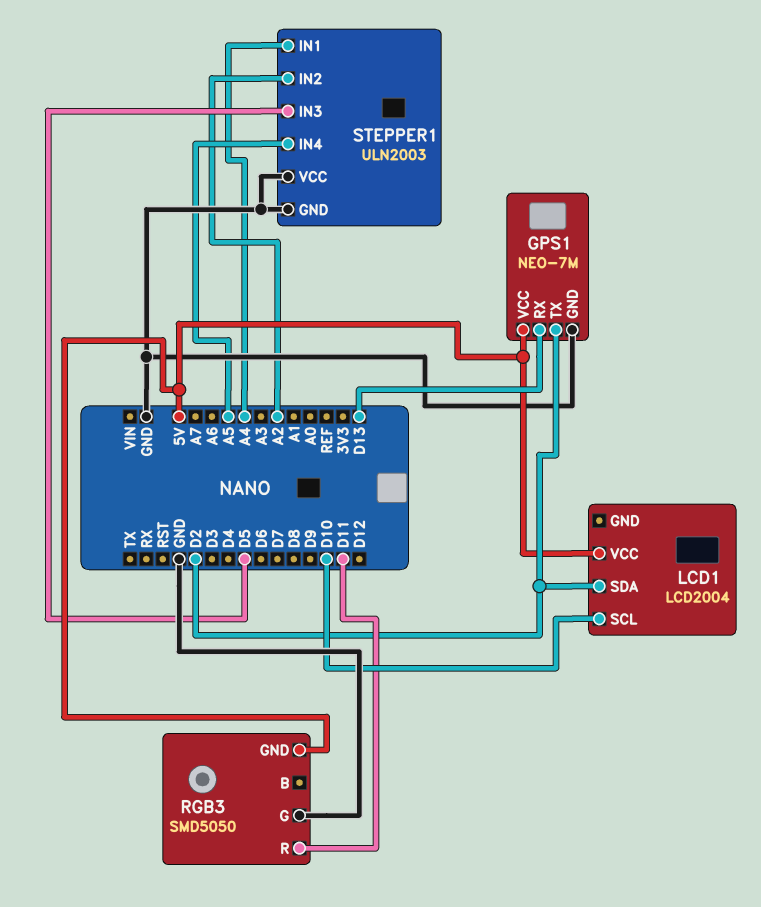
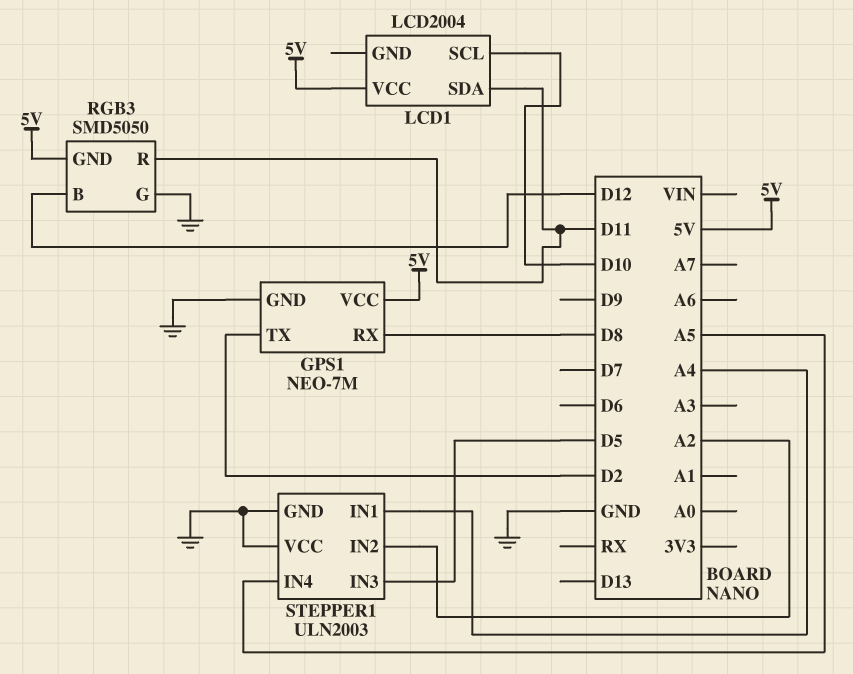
GPS1 pin RX: D13 -> D8
LCD1 pin SDA: D2 -> D11
RGB3 pin B: none -> D12

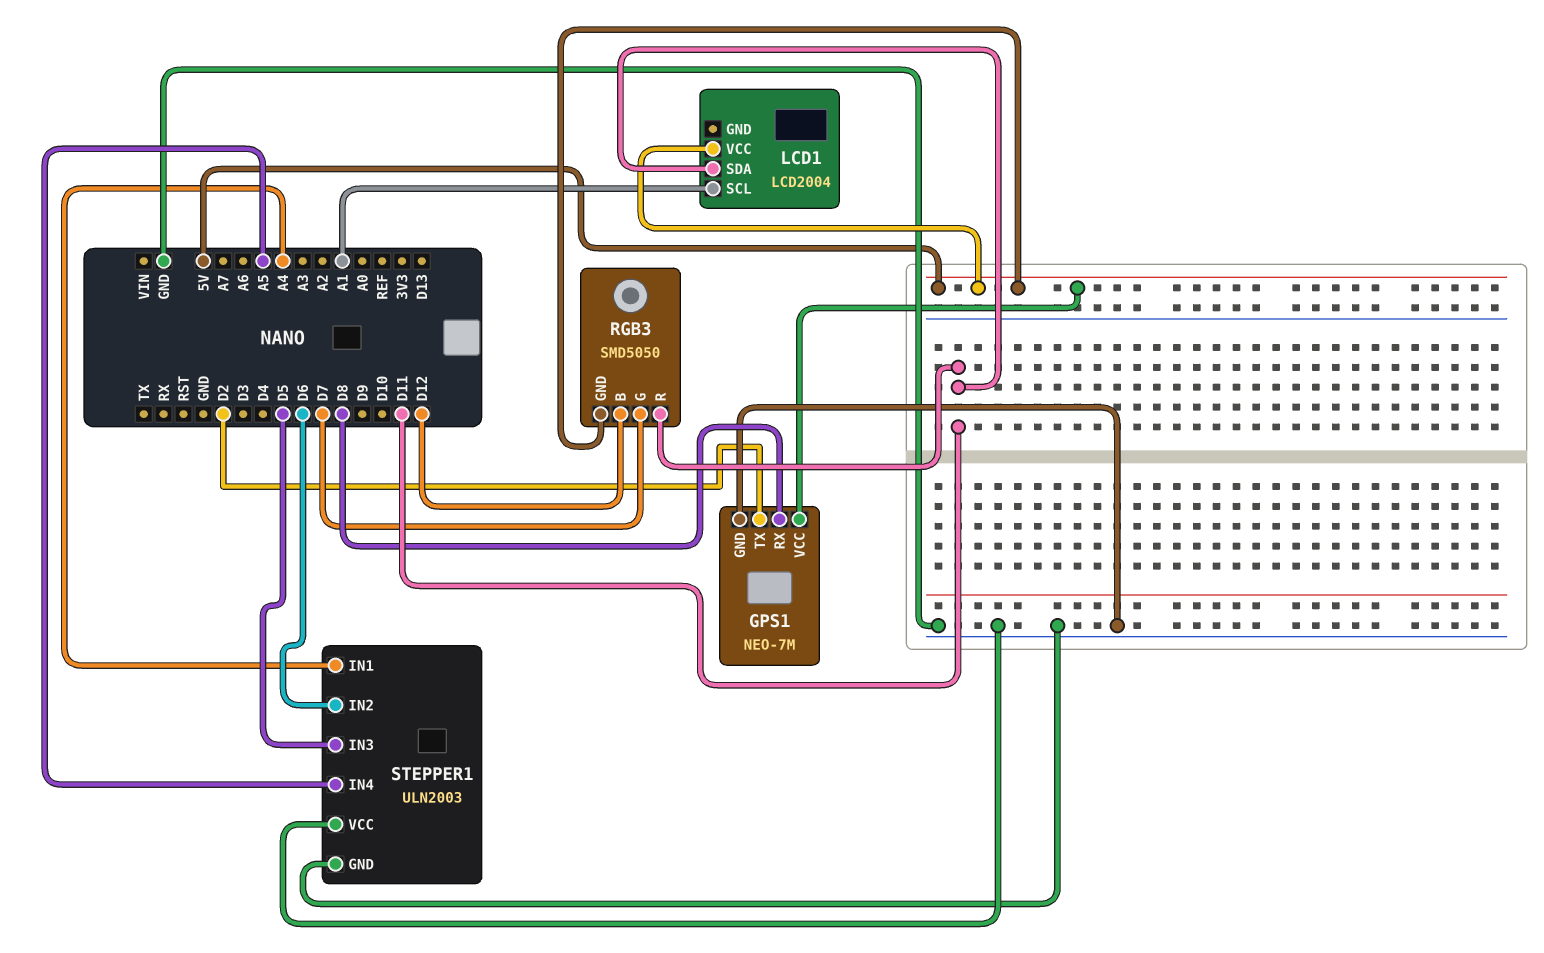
LCD1 pin SCL: D10 -> A1
RGB3 pin G: GND -> D7
STEPPER1 pin IN2: A2 -> D6

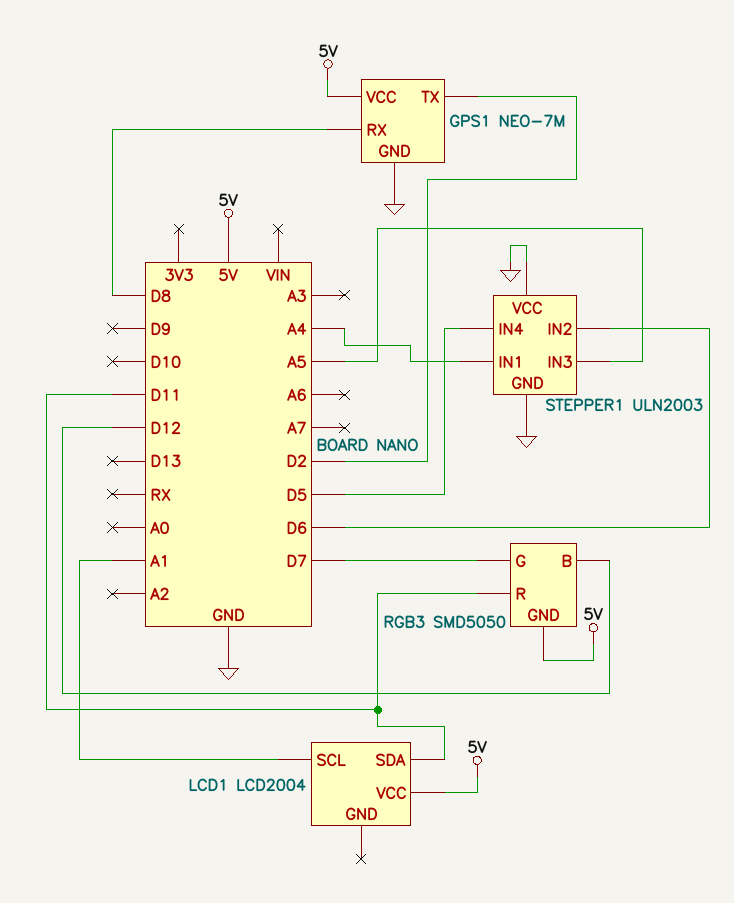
STEPPER1 pin IN3: D5 -> A5
STEPPER1 pin IN4: A5 -> D5

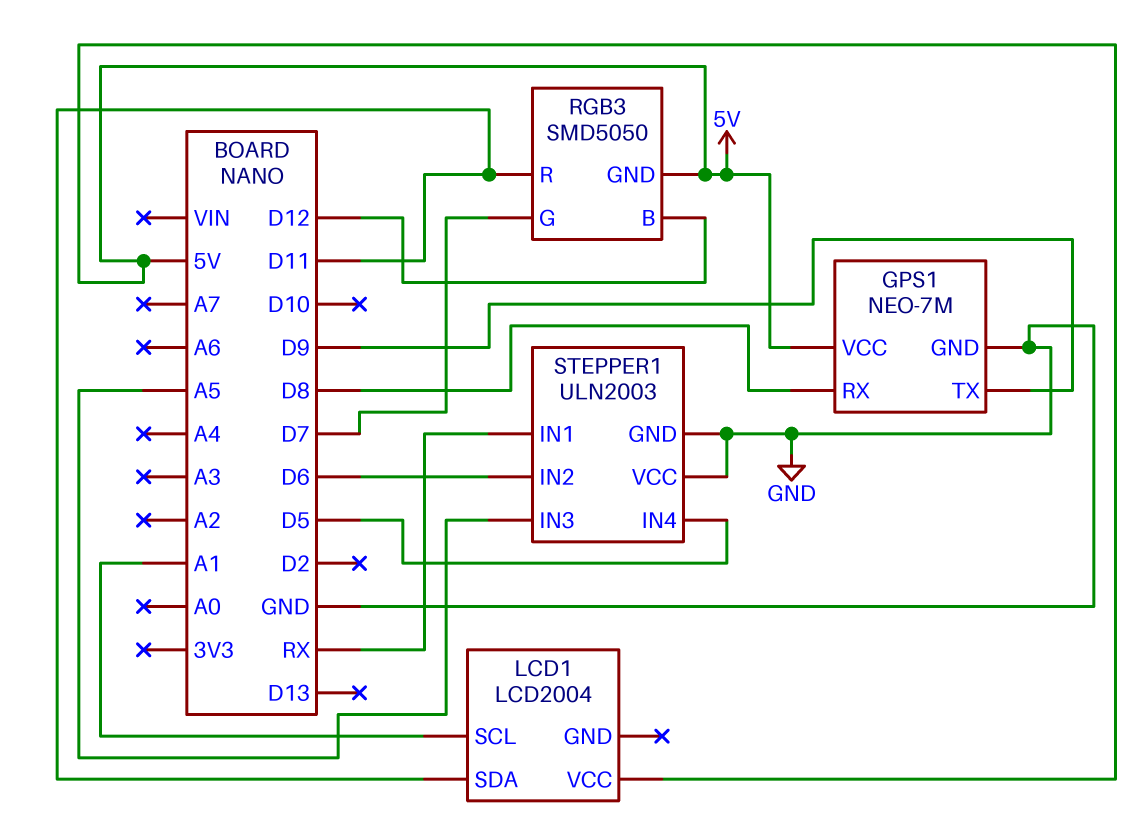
GPS1 pin TX: D2 -> D9
STEPPER1 pin IN1: A4 -> RX

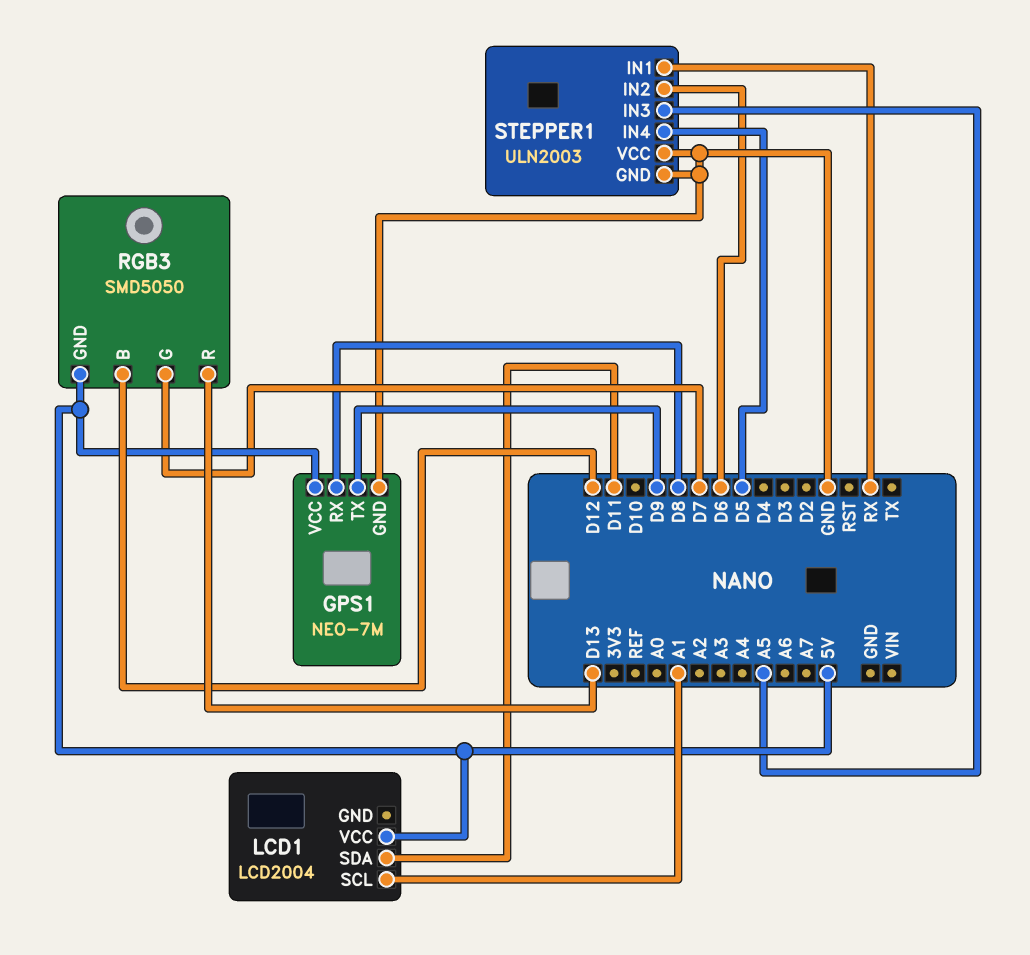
RGB3 pin R: D11 -> D13

